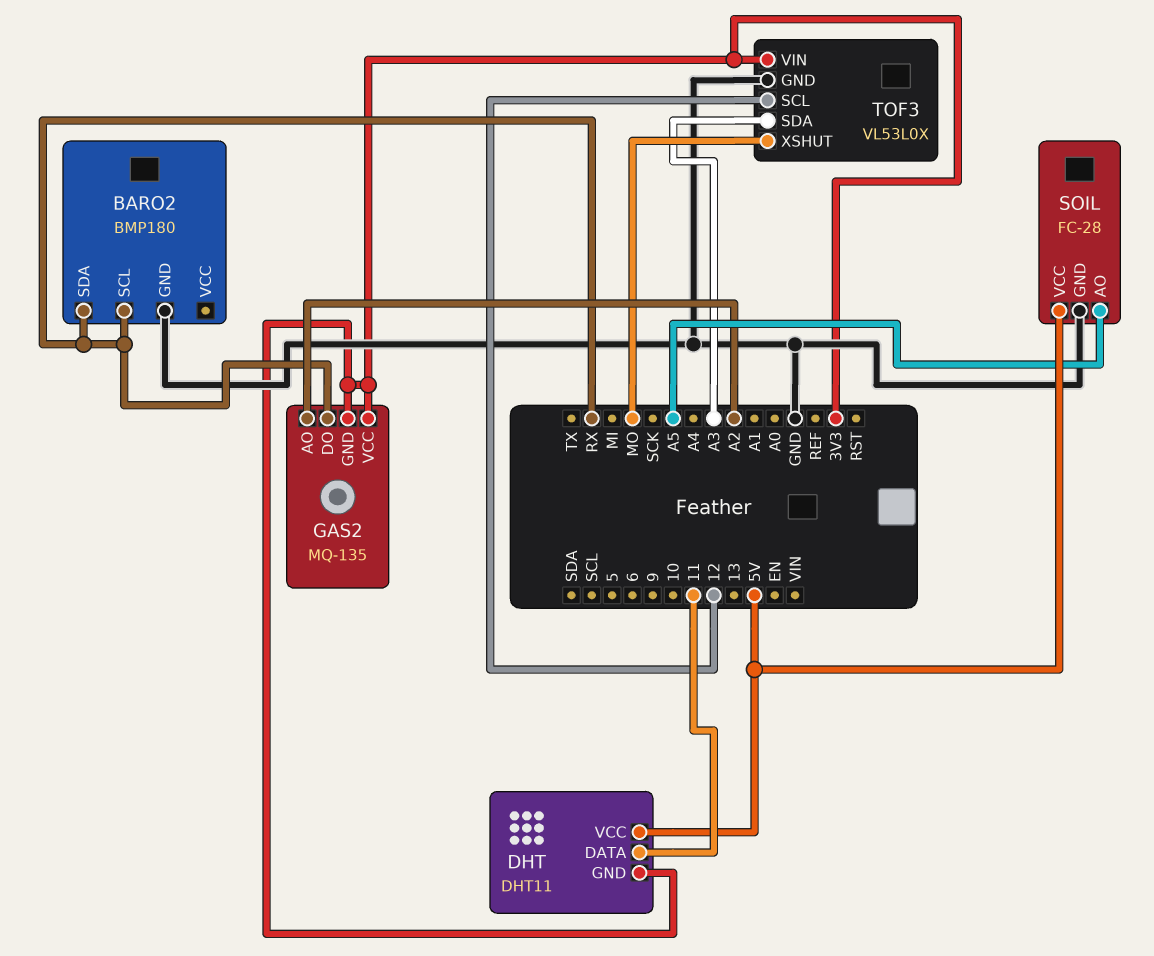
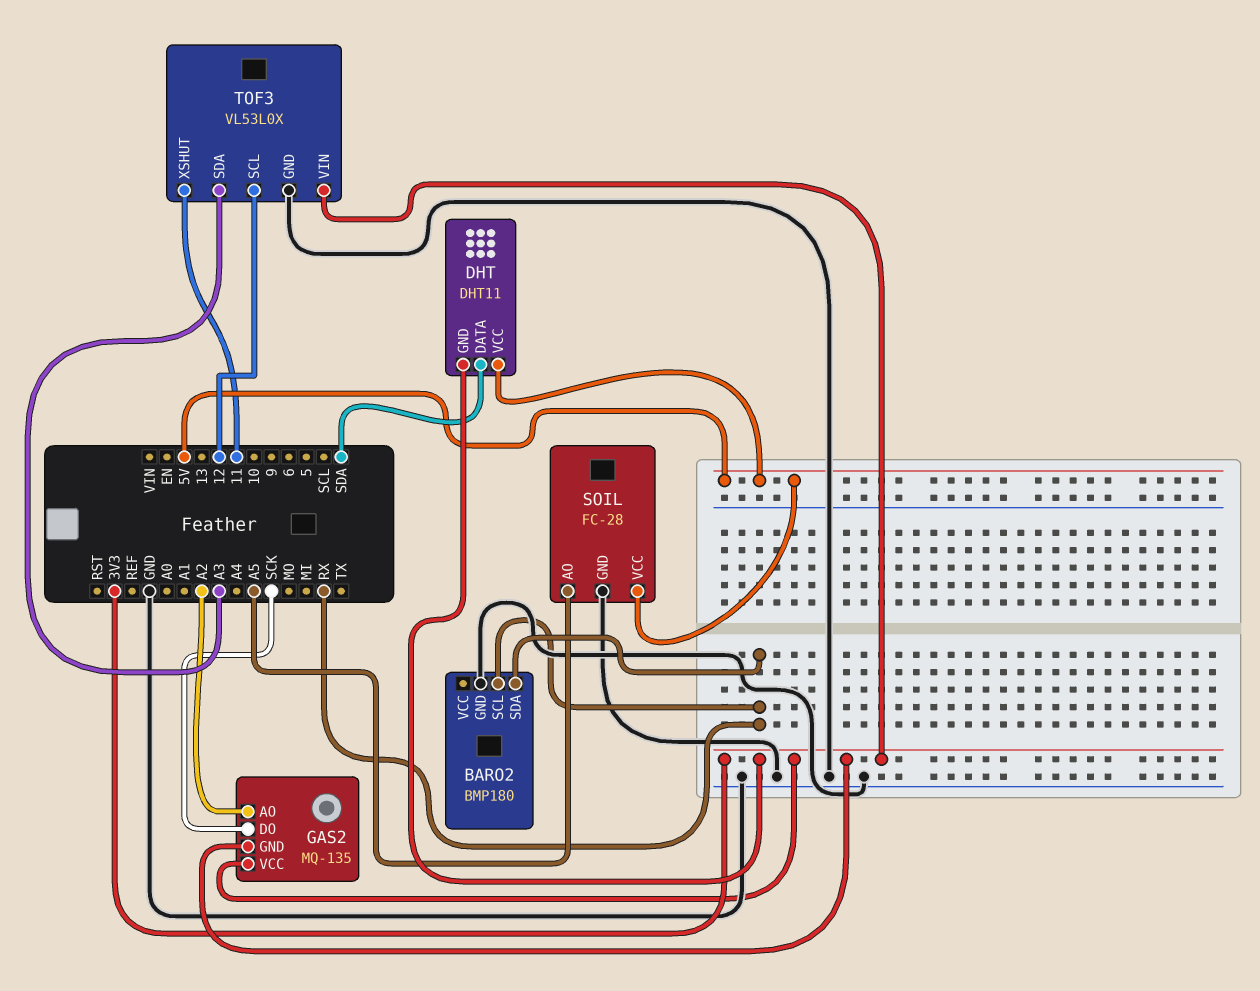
DHT pin DATA: 11 -> SDA
GAS2 pin DO: RX -> SCK
TOF3 pin XSHUT: MO -> 11

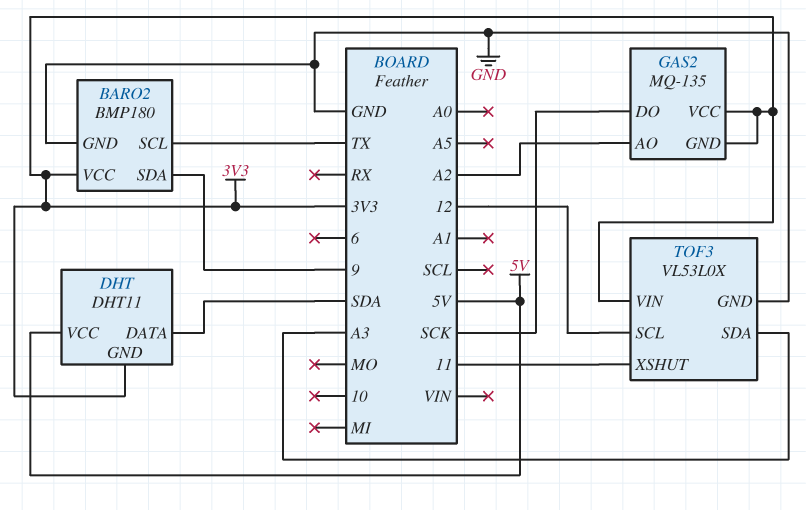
BARO2 pin SCL: RX -> TX
BARO2 pin SDA: RX -> 9
BARO2 pin VCC: none -> 3V3
SOIL: FC-28 -> none
SOIL pin AO: A5 -> none
SOIL pin GND: GND -> none
SOIL pin VCC: 5V -> none

